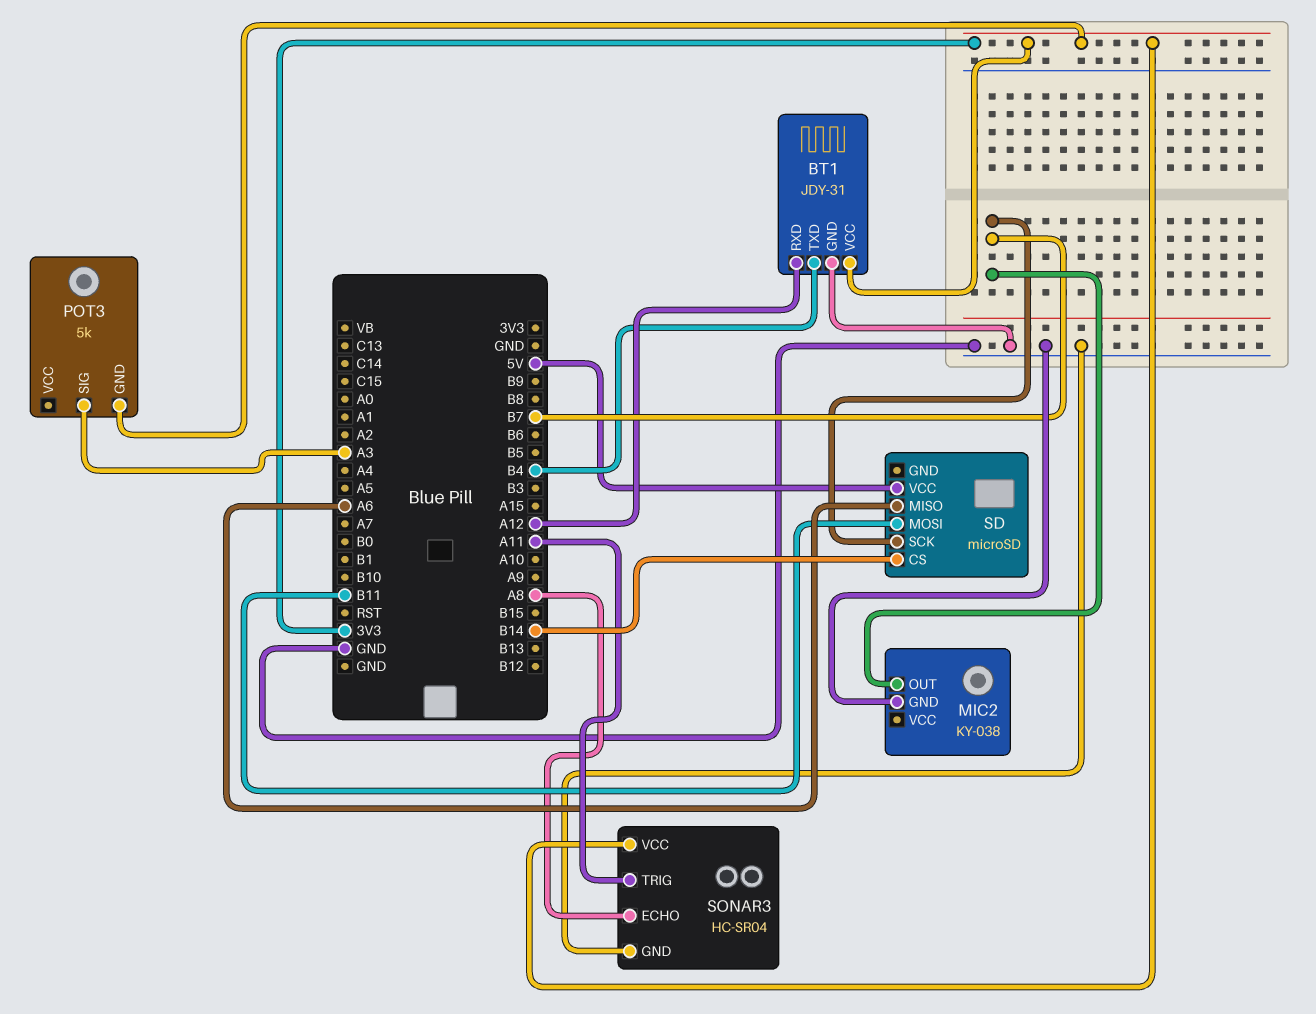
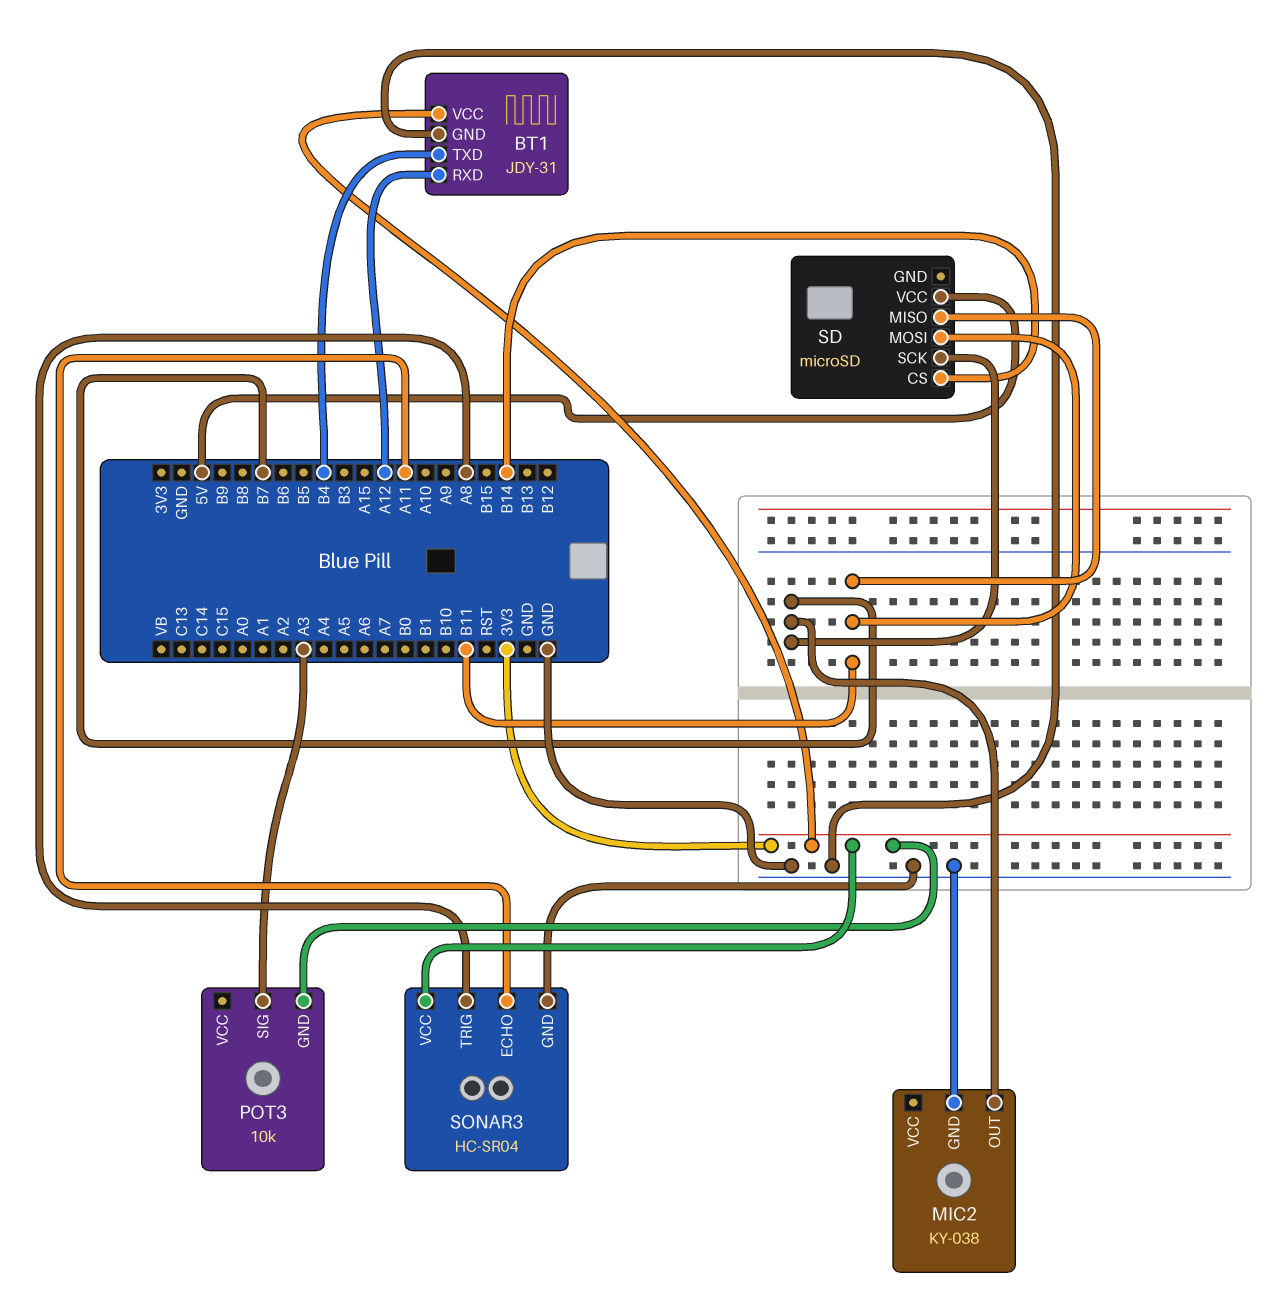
POT3: 5k -> 10k
SD pin MISO: A6 -> B11
SONAR3 pin ECHO: A8 -> A11
SONAR3 pin TRIG: A11 -> A8

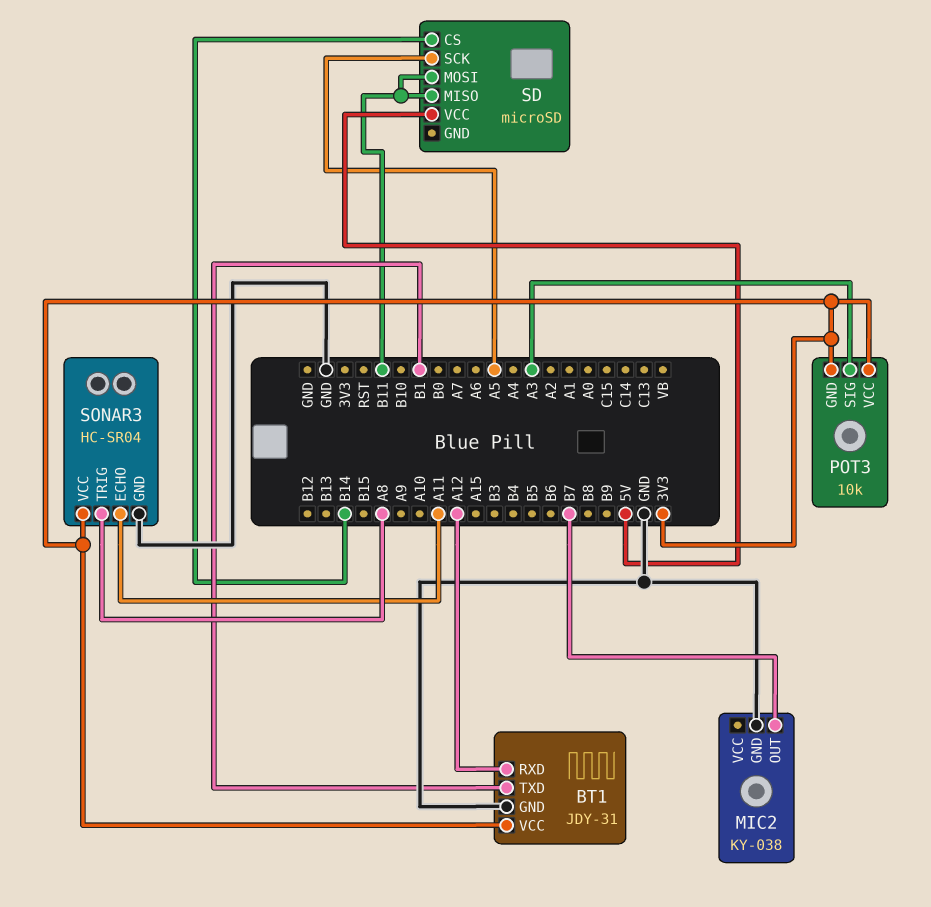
BT1 pin TXD: B4 -> B1
POT3 pin VCC: none -> 3V3
SD pin SCK: B7 -> A5

